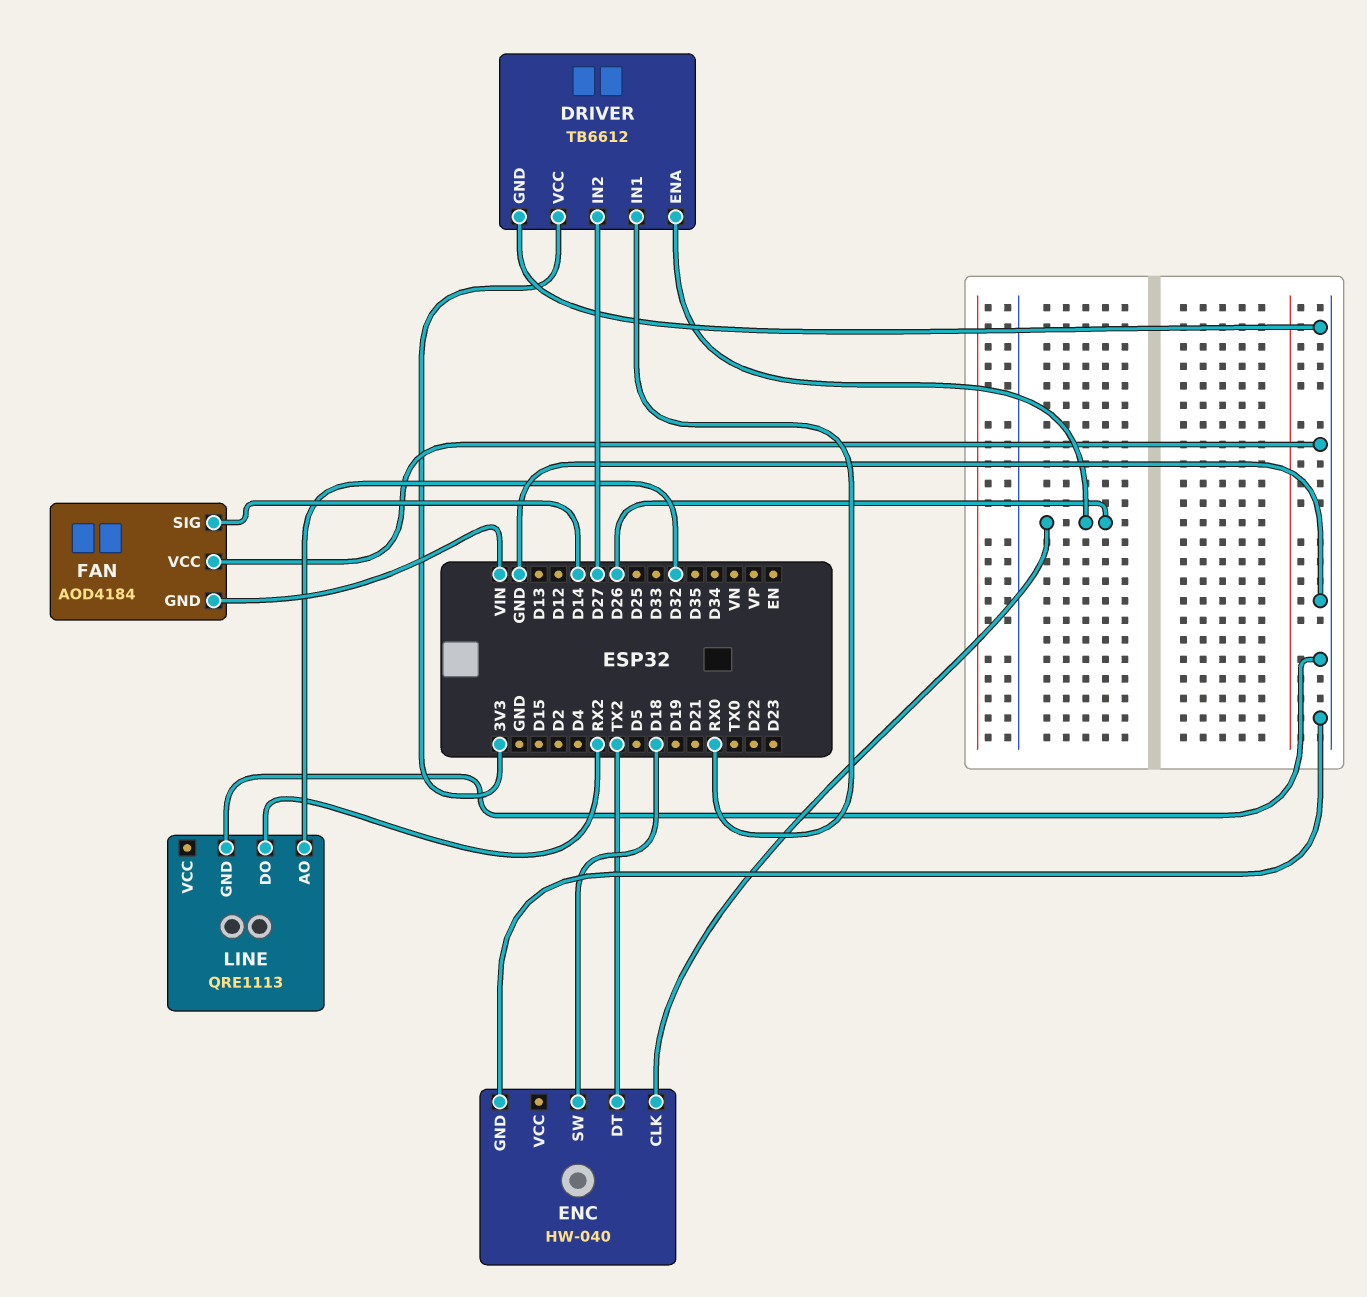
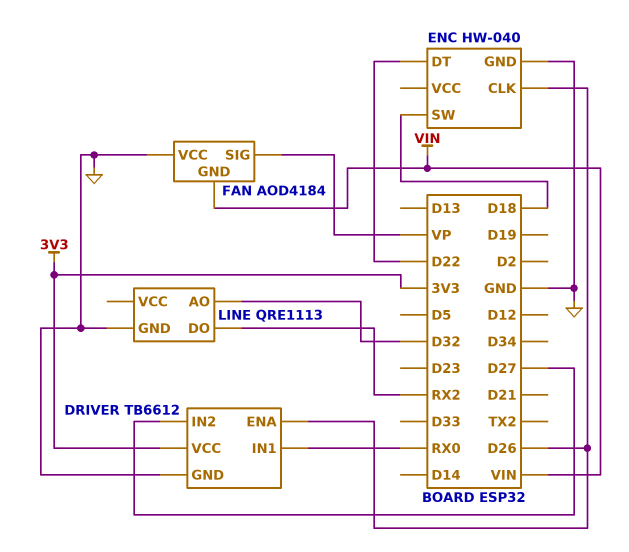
ENC pin DT: TX2 -> D22
FAN pin SIG: D14 -> VP

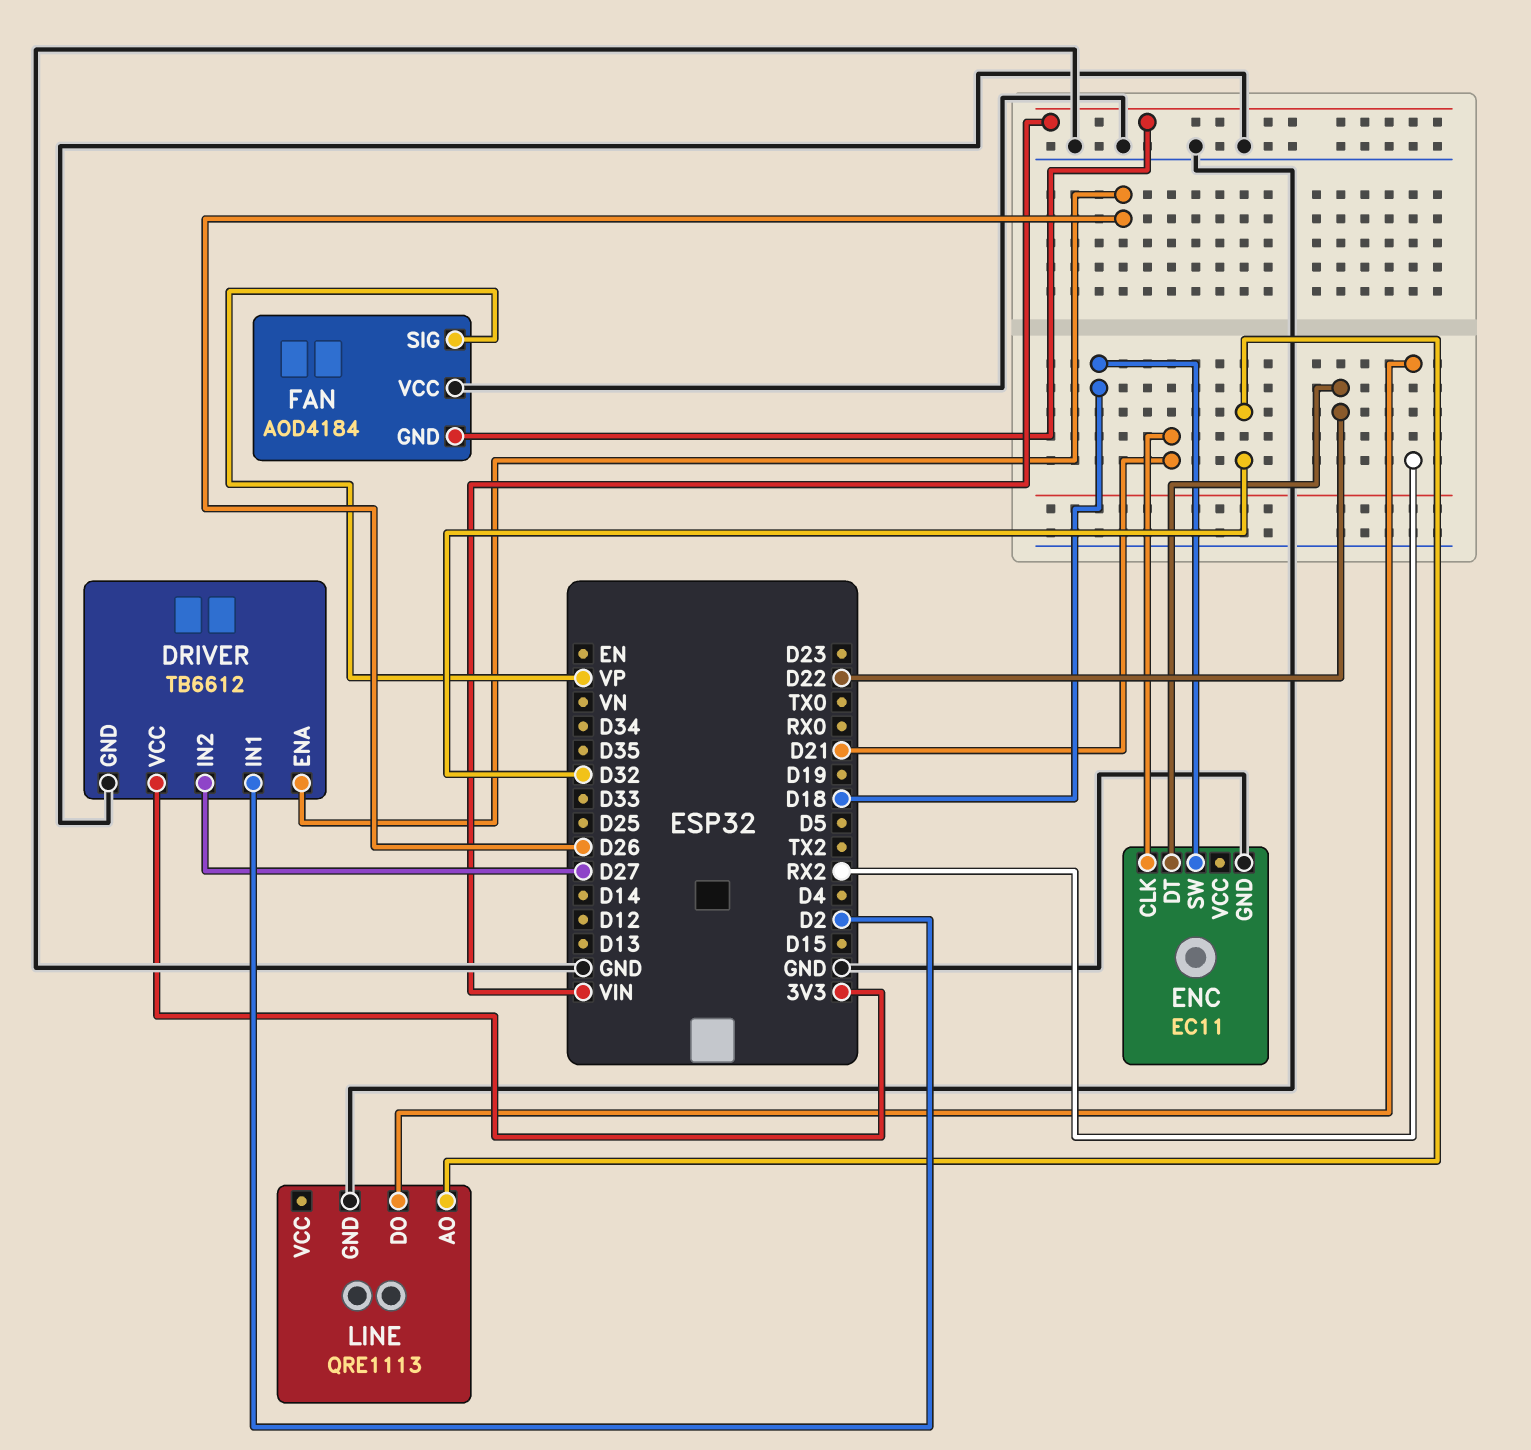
DRIVER pin IN1: RX0 -> D2
ENC: HW-040 -> EC11
ENC pin CLK: D26 -> D21

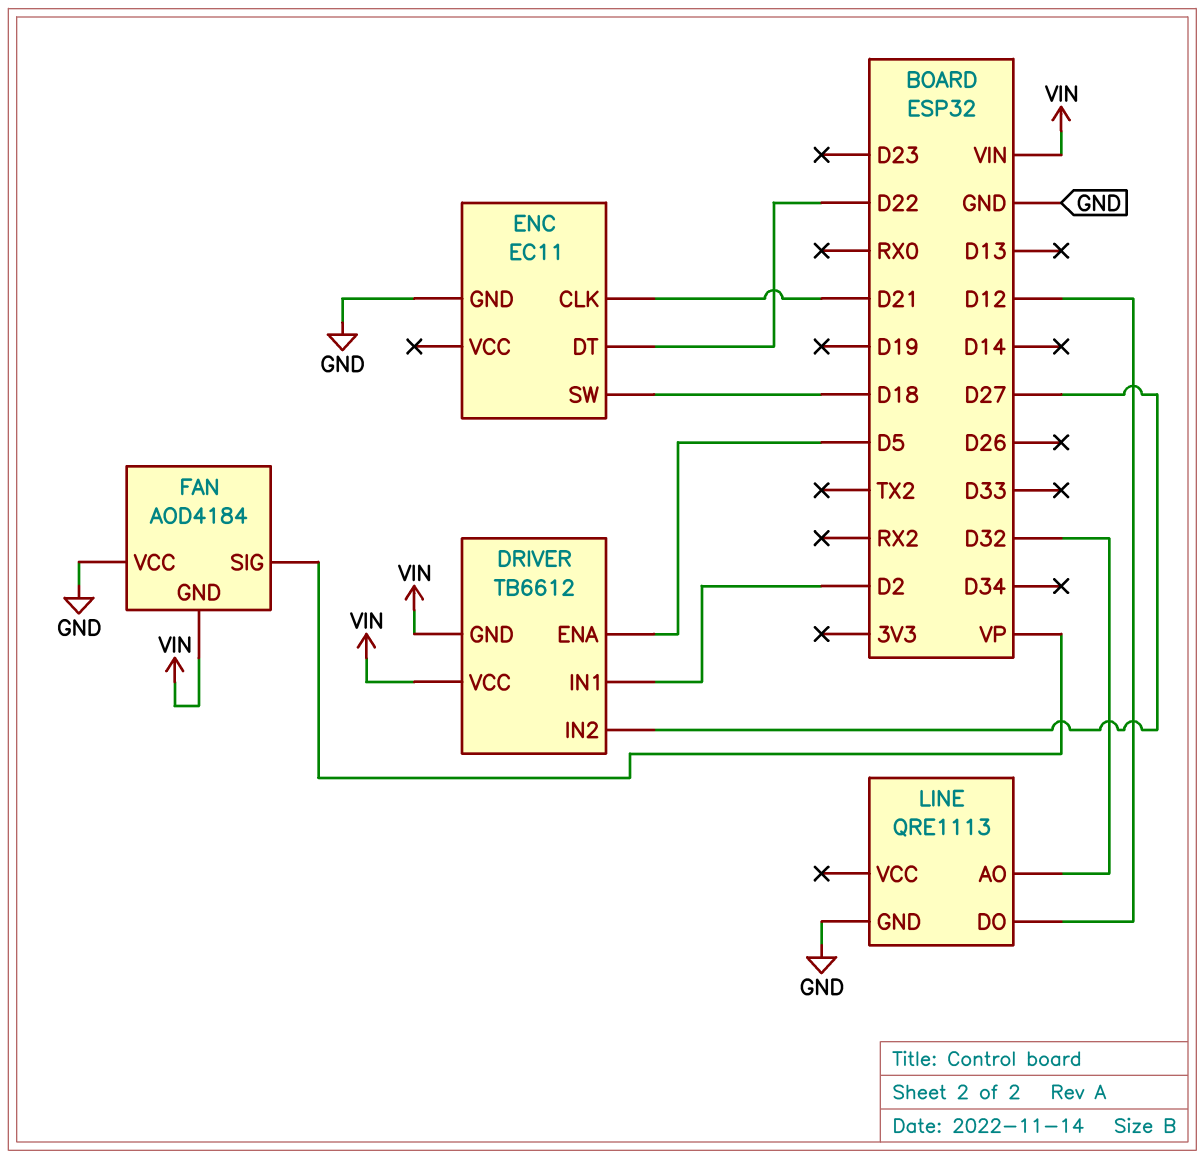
DRIVER pin ENA: D26 -> D5
DRIVER pin GND: GND -> VIN
DRIVER pin VCC: 3V3 -> VIN
LINE pin DO: RX2 -> D12

